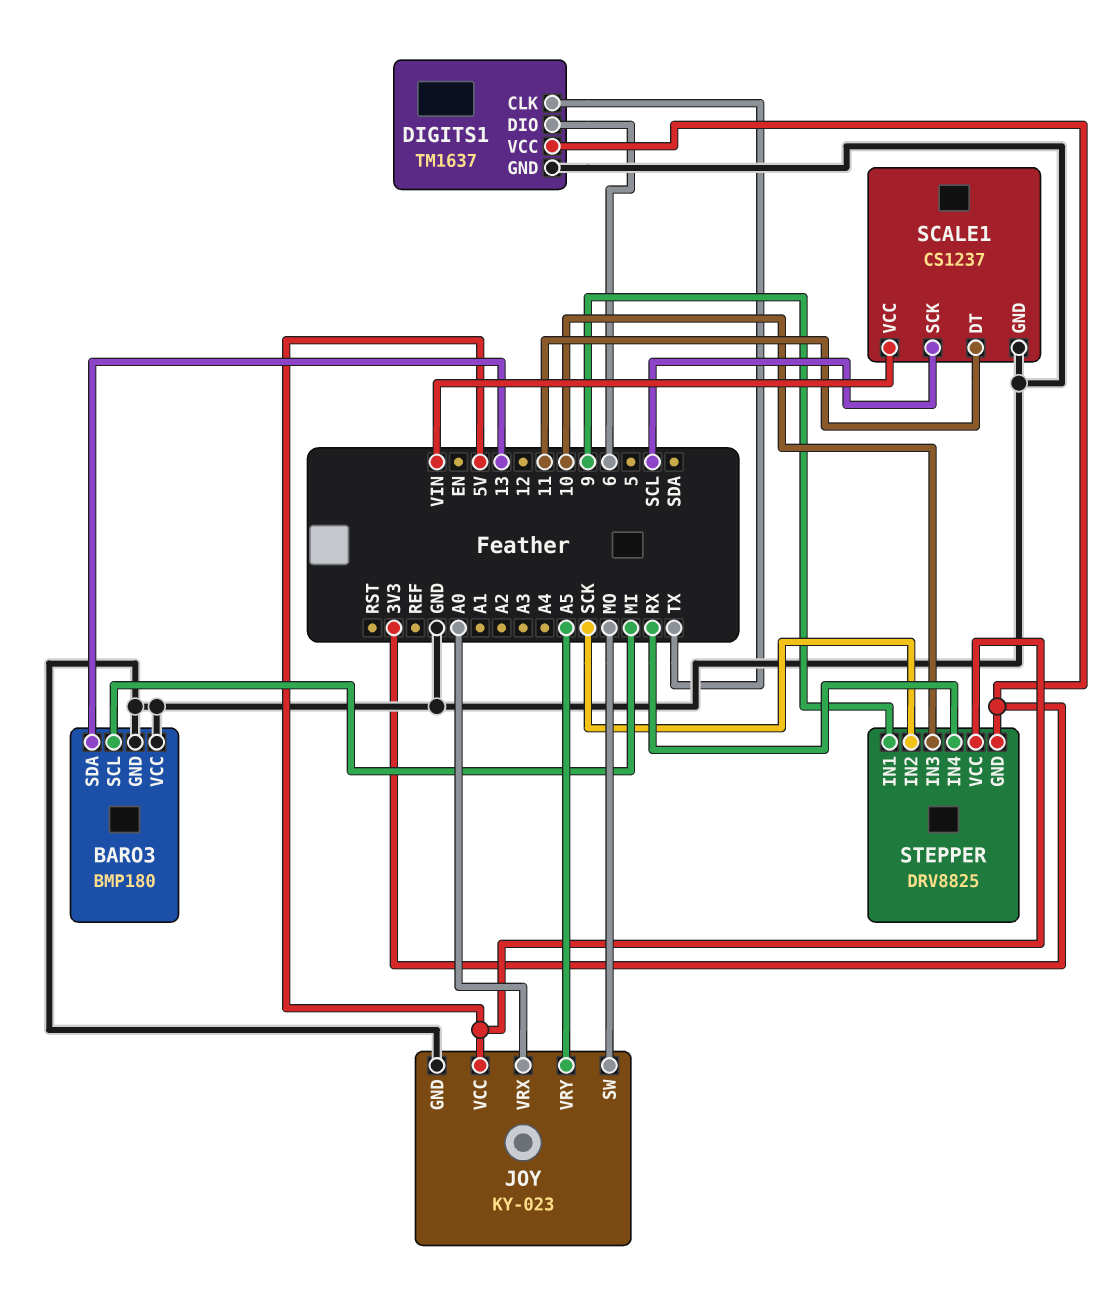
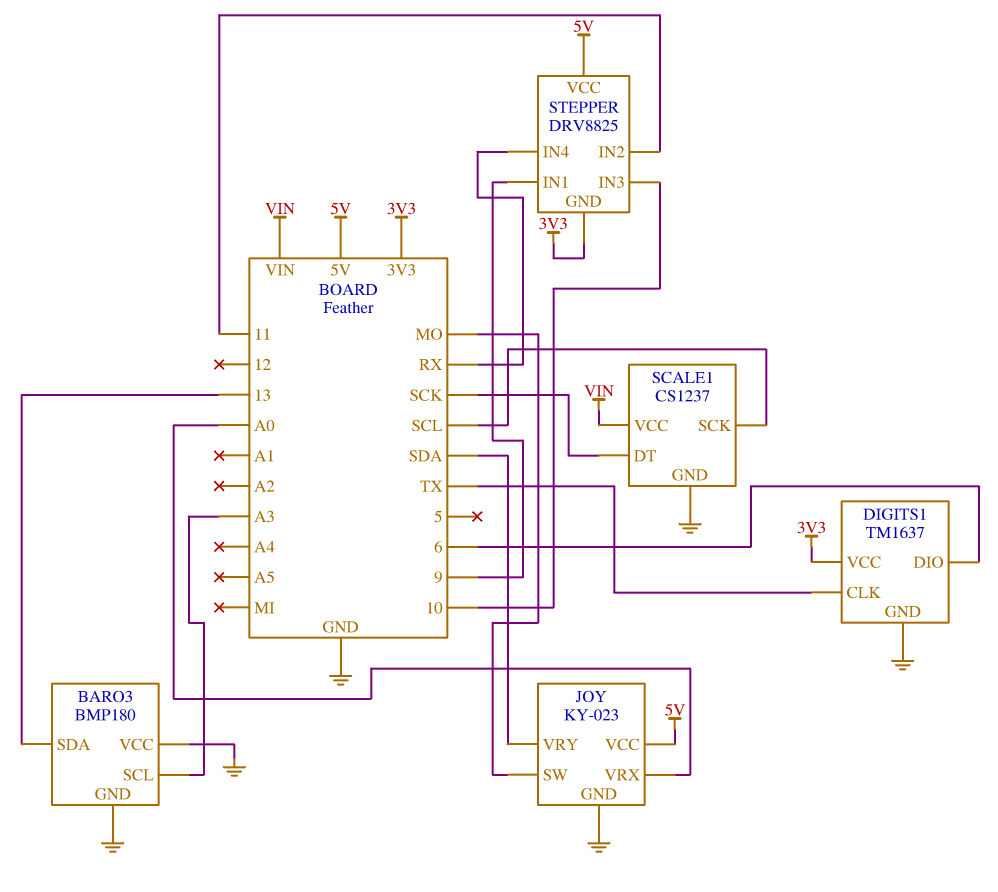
BARO3 pin SCL: MI -> A3
JOY pin VRY: A5 -> SDA
SCALE1 pin DT: 11 -> SCK
STEPPER pin IN2: SCK -> 11

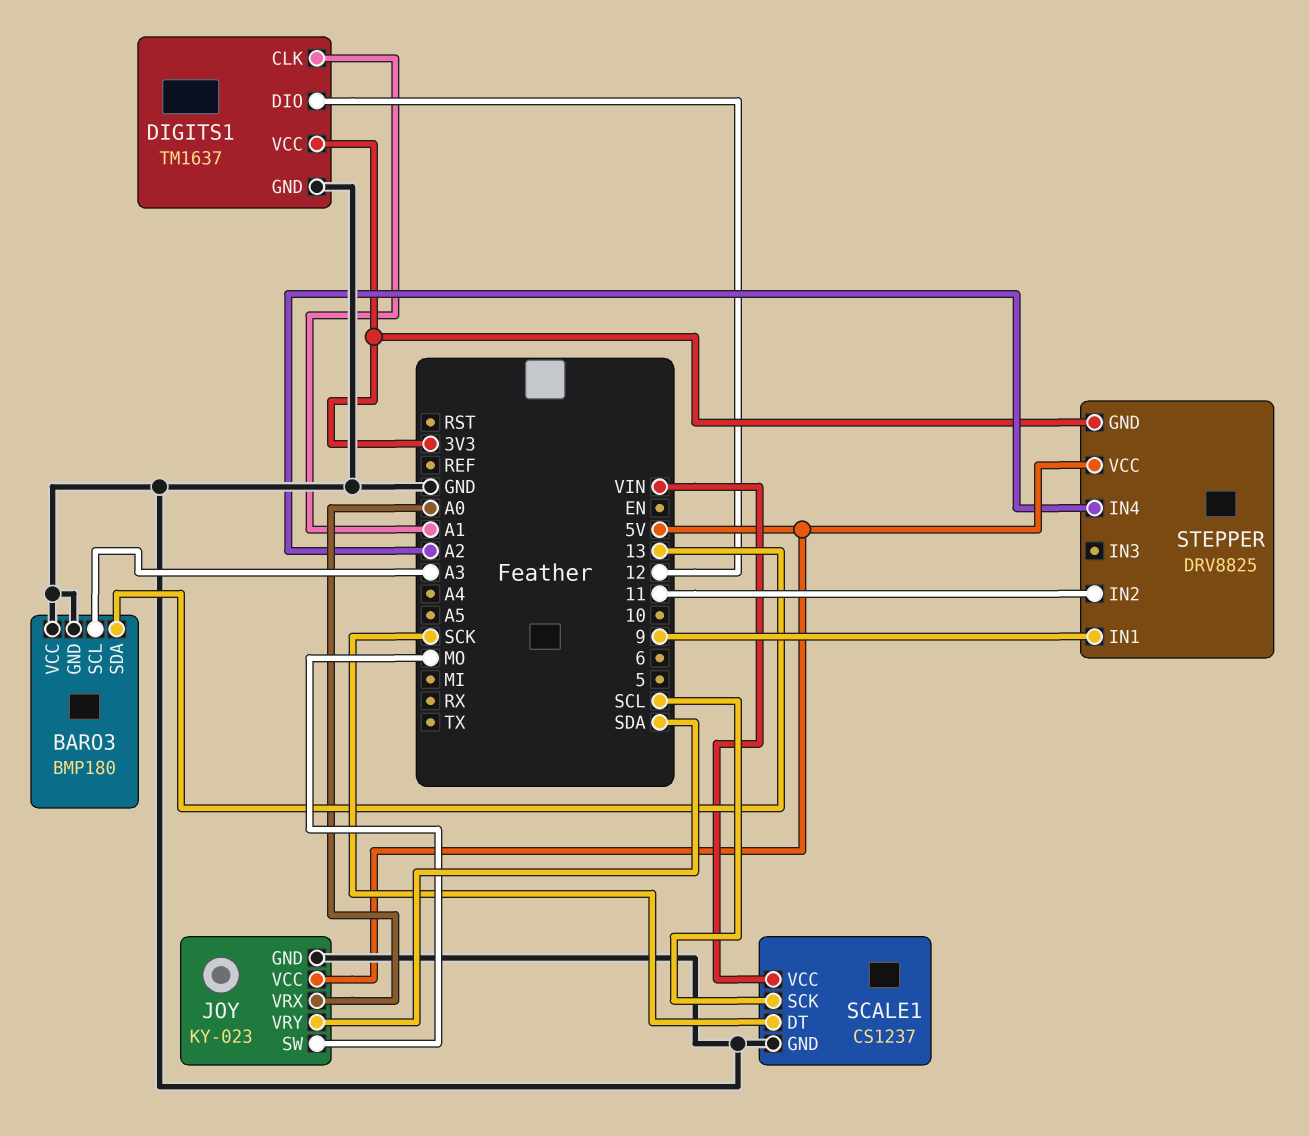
DIGITS1 pin CLK: TX -> A1
DIGITS1 pin DIO: 6 -> 12
STEPPER pin IN3: 10 -> none
STEPPER pin IN4: RX -> A2

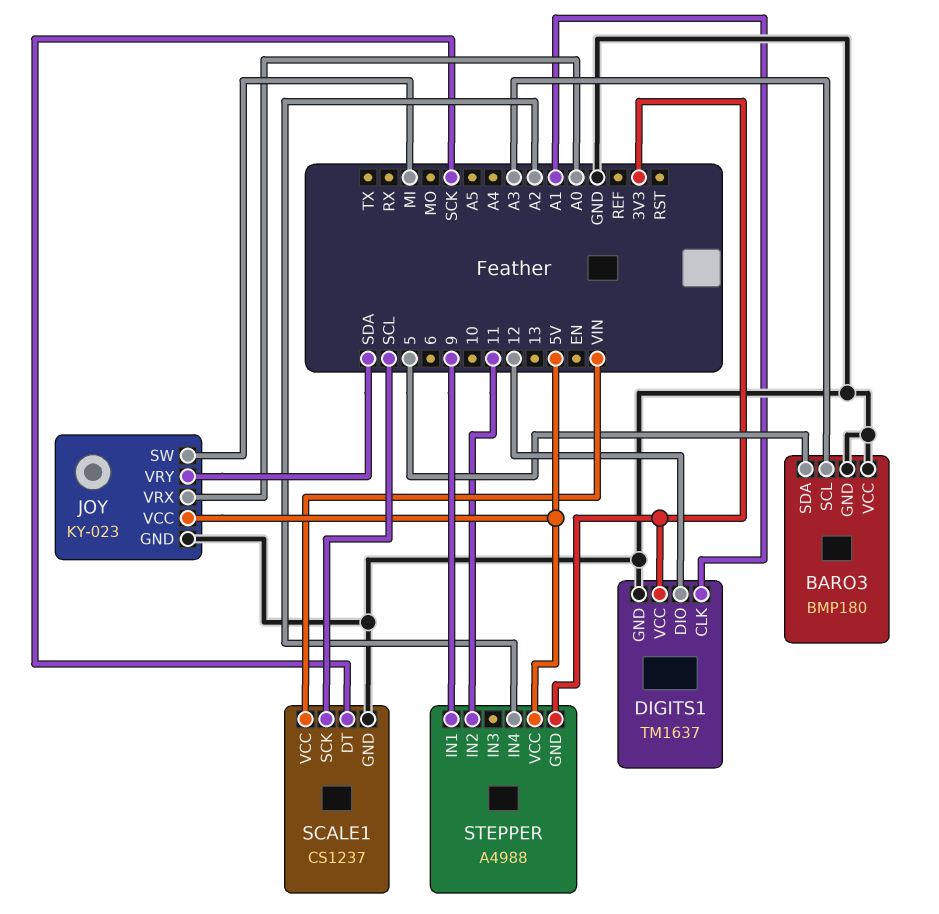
BARO3 pin SDA: 13 -> 5
JOY pin SW: MO -> MI
STEPPER: DRV8825 -> A4988

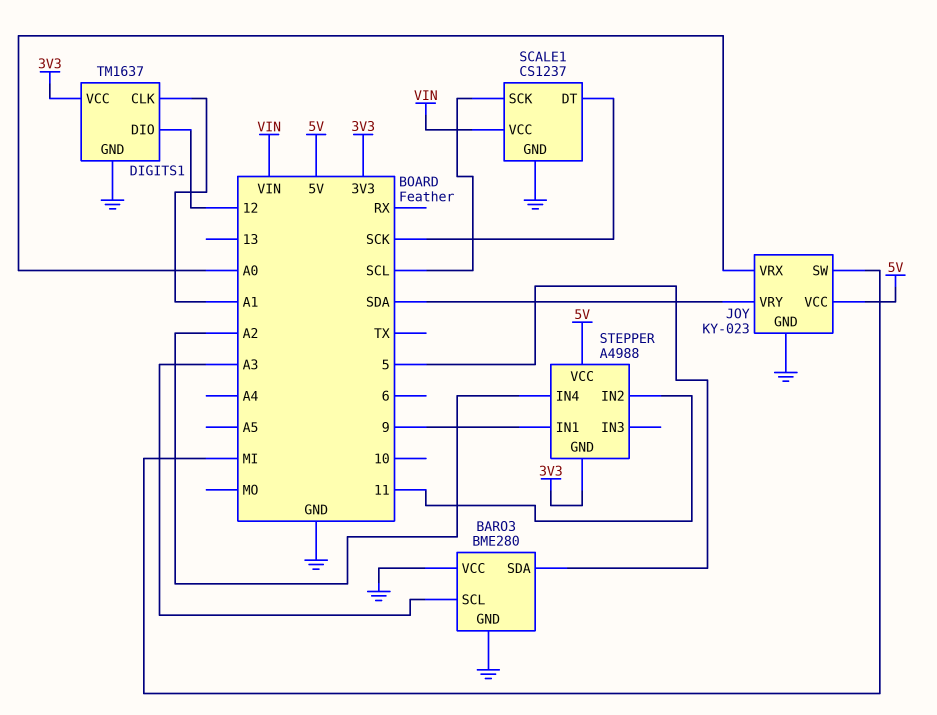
BARO3: BMP180 -> BME280

